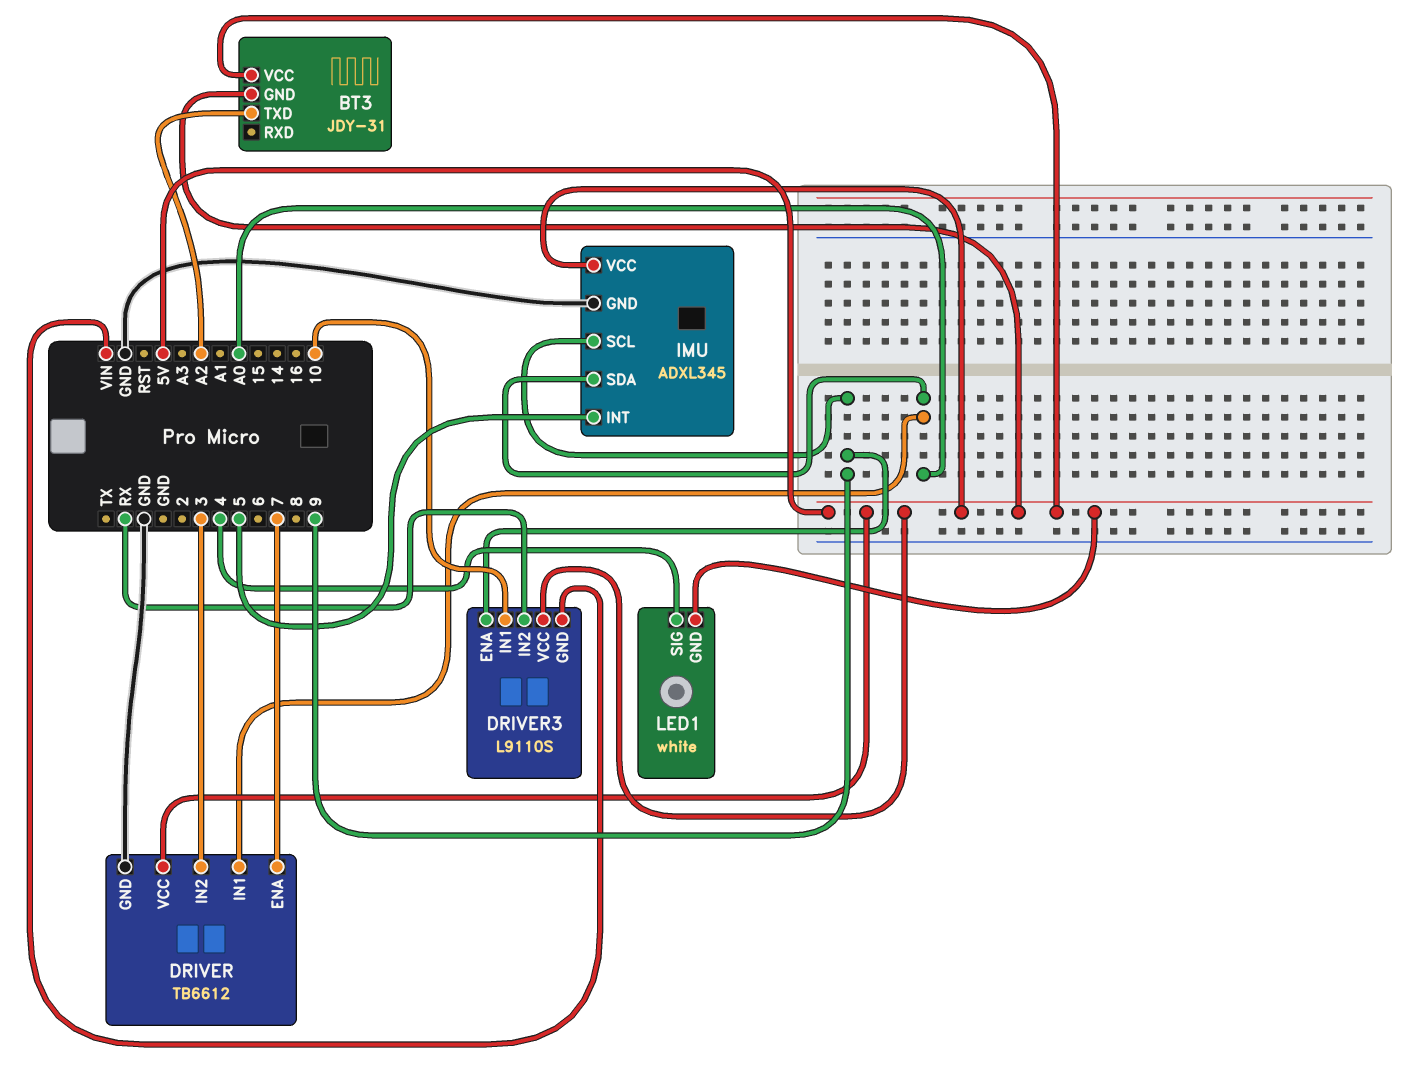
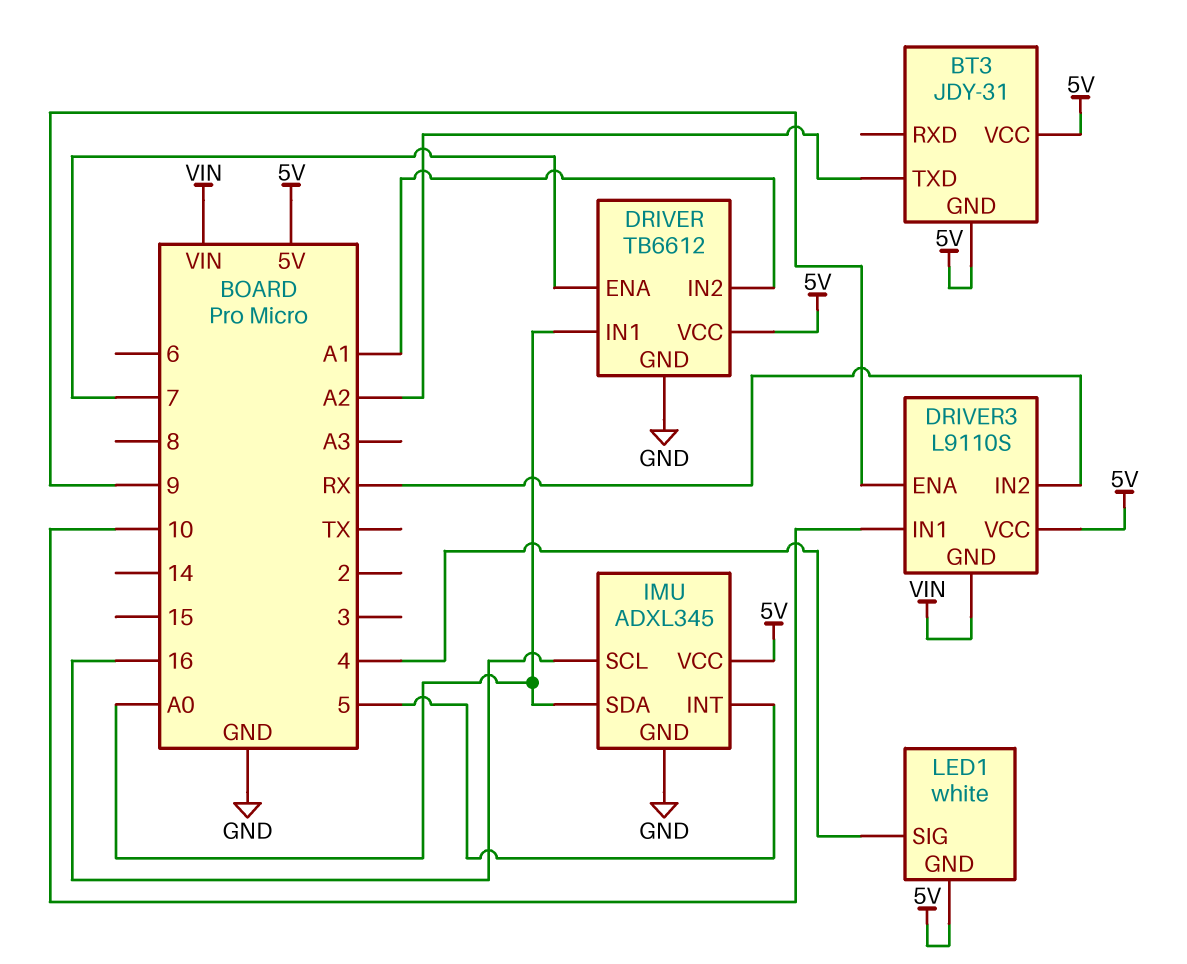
DRIVER pin IN2: 3 -> A1
IMU pin SCL: 9 -> 16

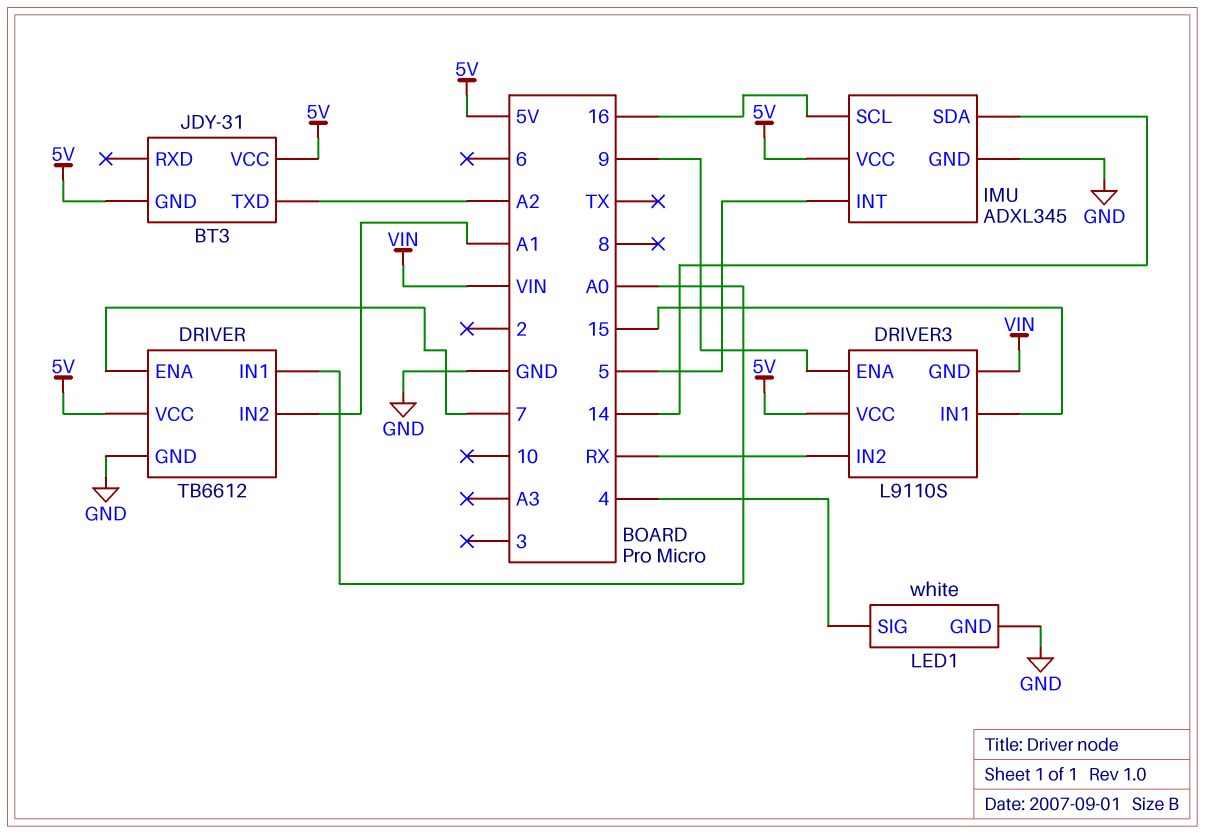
DRIVER3 pin IN1: 10 -> 15
IMU pin SDA: A0 -> 14
LED1 pin GND: 5V -> GND

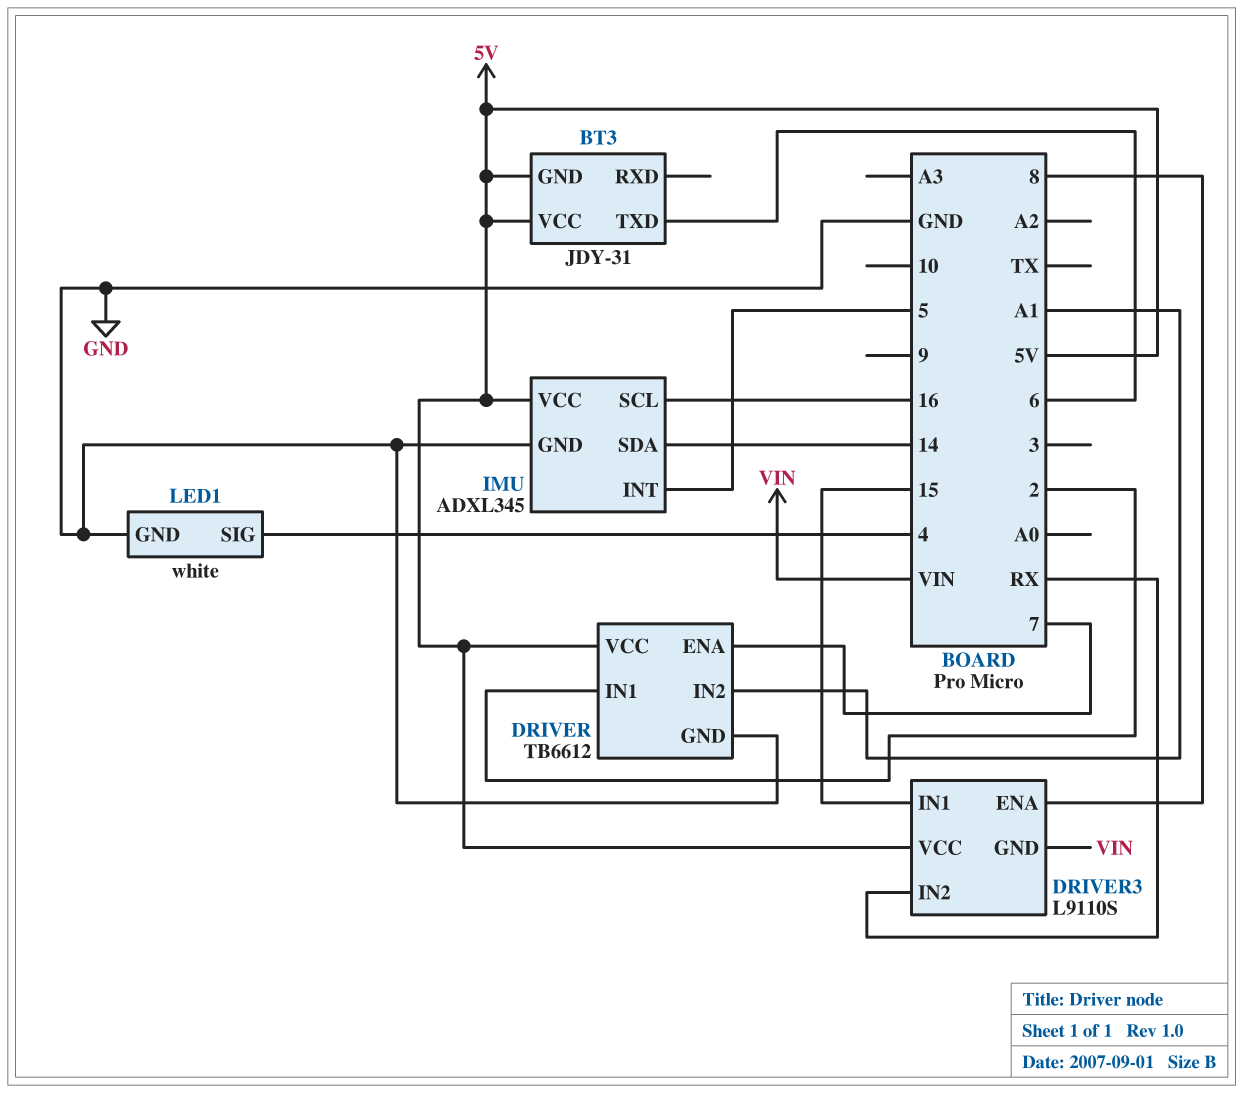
BT3 pin TXD: A2 -> 6
DRIVER pin IN1: A0 -> 2
DRIVER3 pin ENA: 9 -> 8

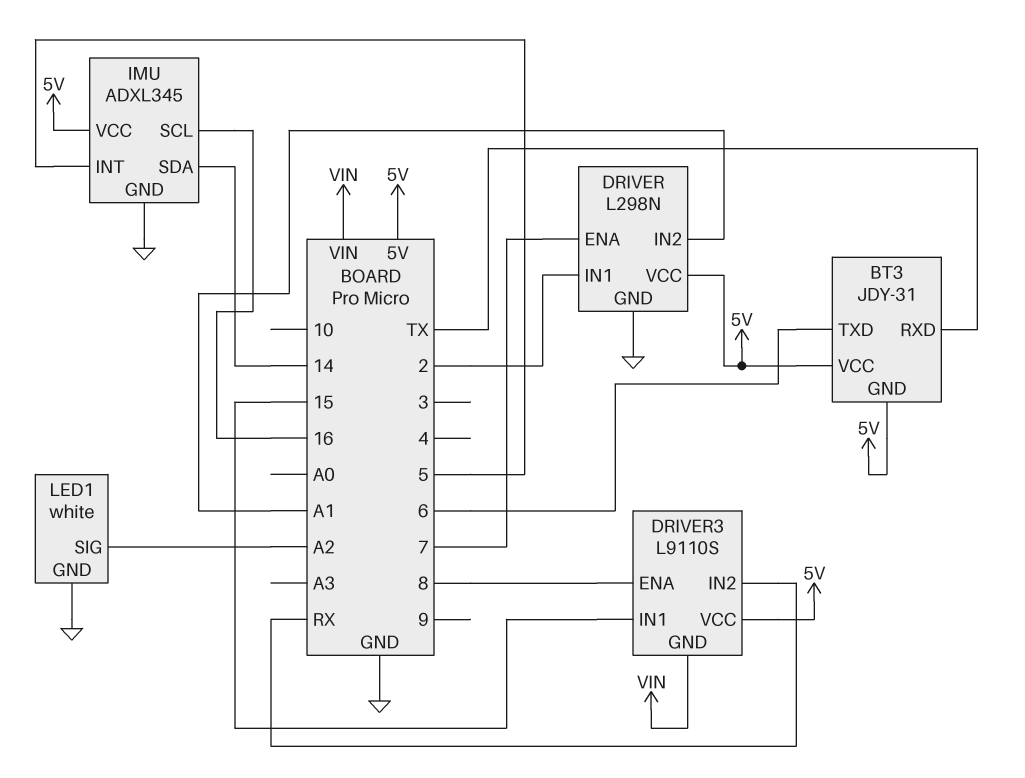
BT3 pin RXD: none -> TX
DRIVER: TB6612 -> L298N
LED1 pin SIG: 4 -> A2

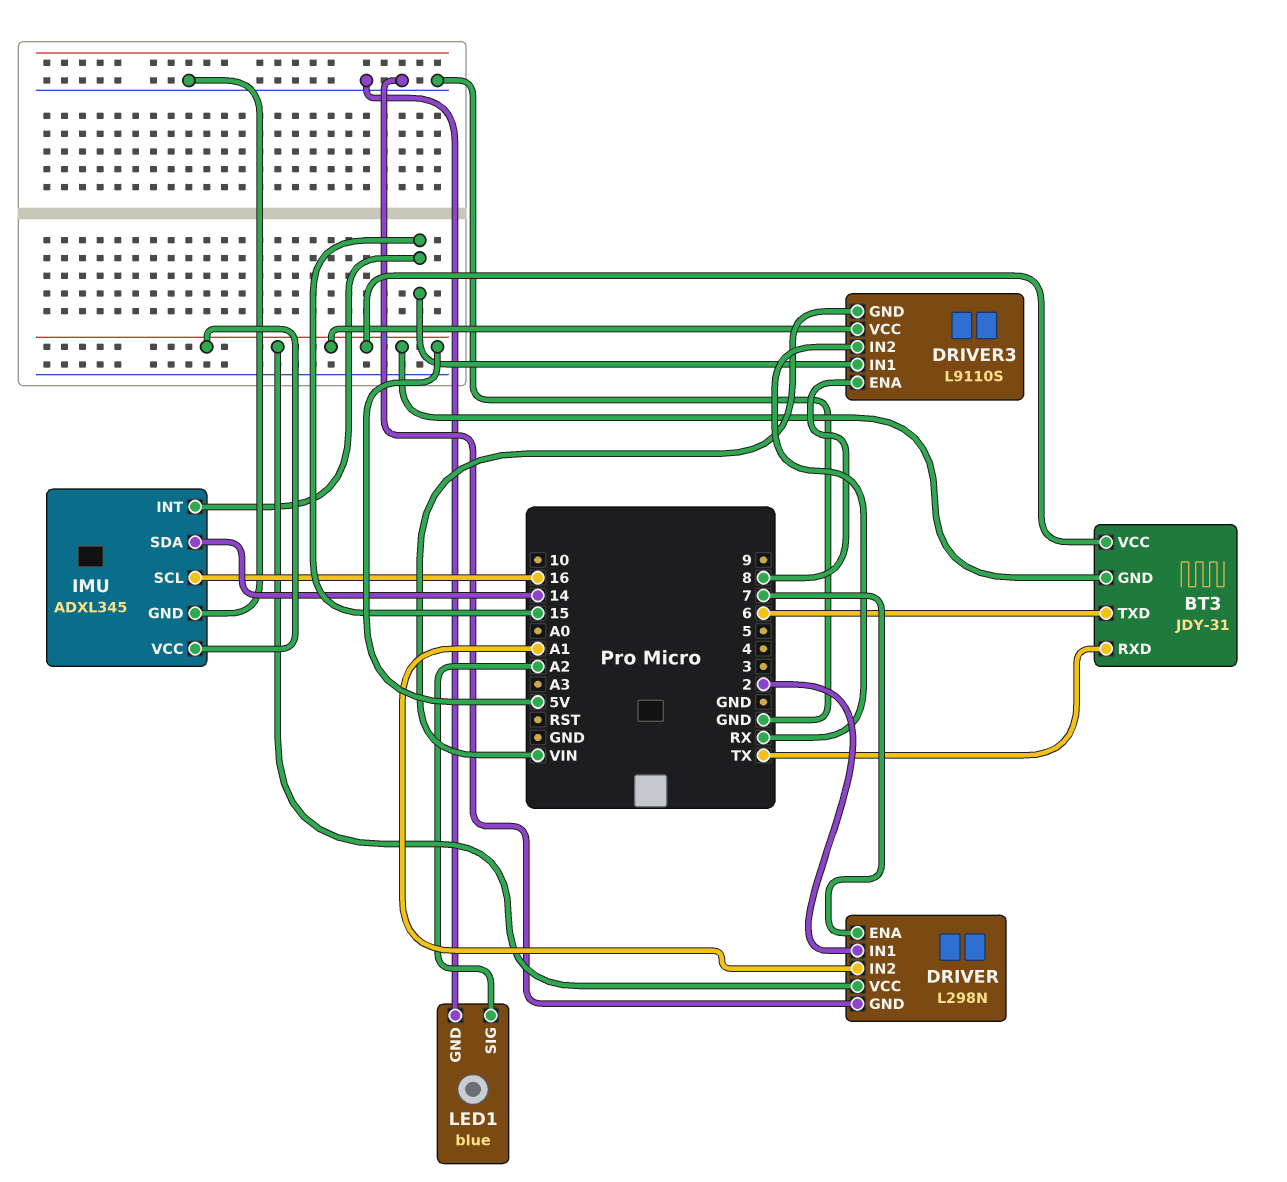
IMU pin INT: 5 -> 15
LED1: white -> blue

